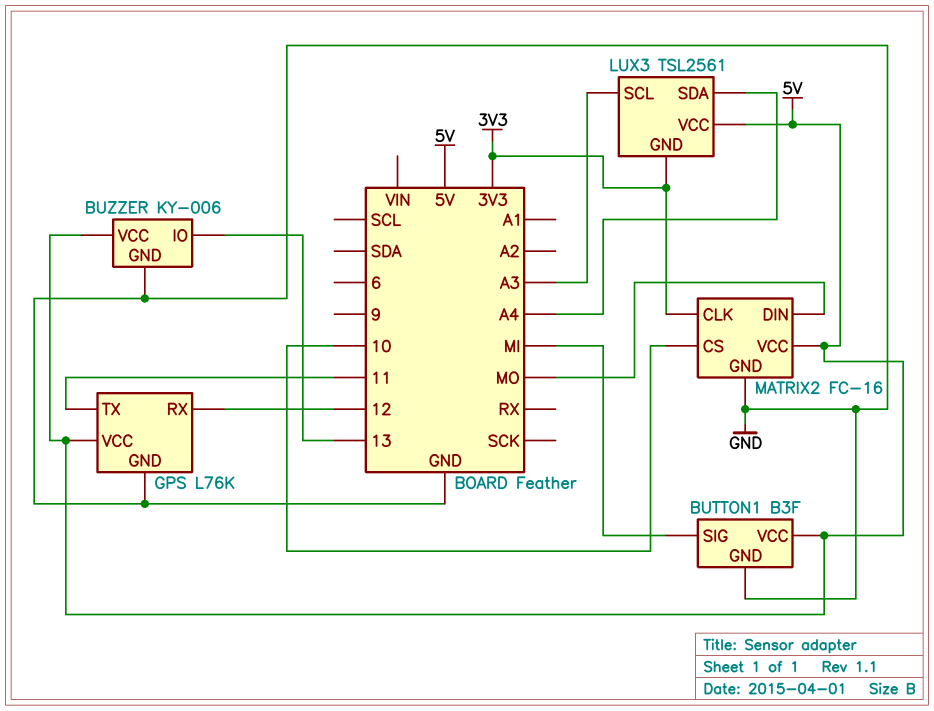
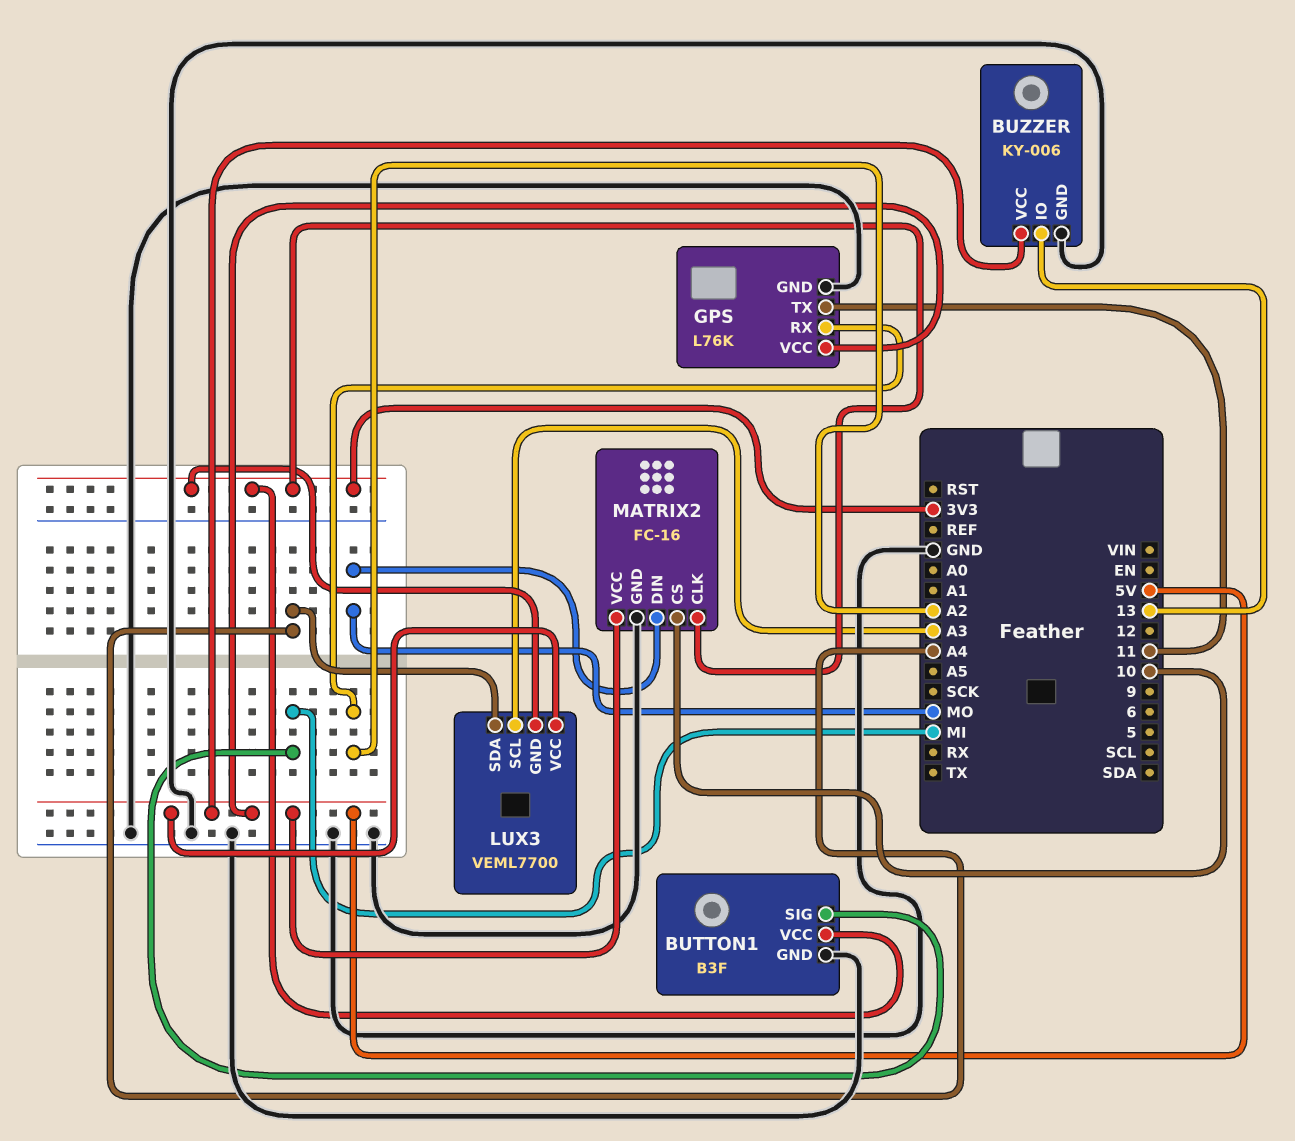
BUTTON1 pin VCC: 5V -> 3V3
GPS pin RX: 12 -> A2
LUX3: TSL2561 -> VEML7700

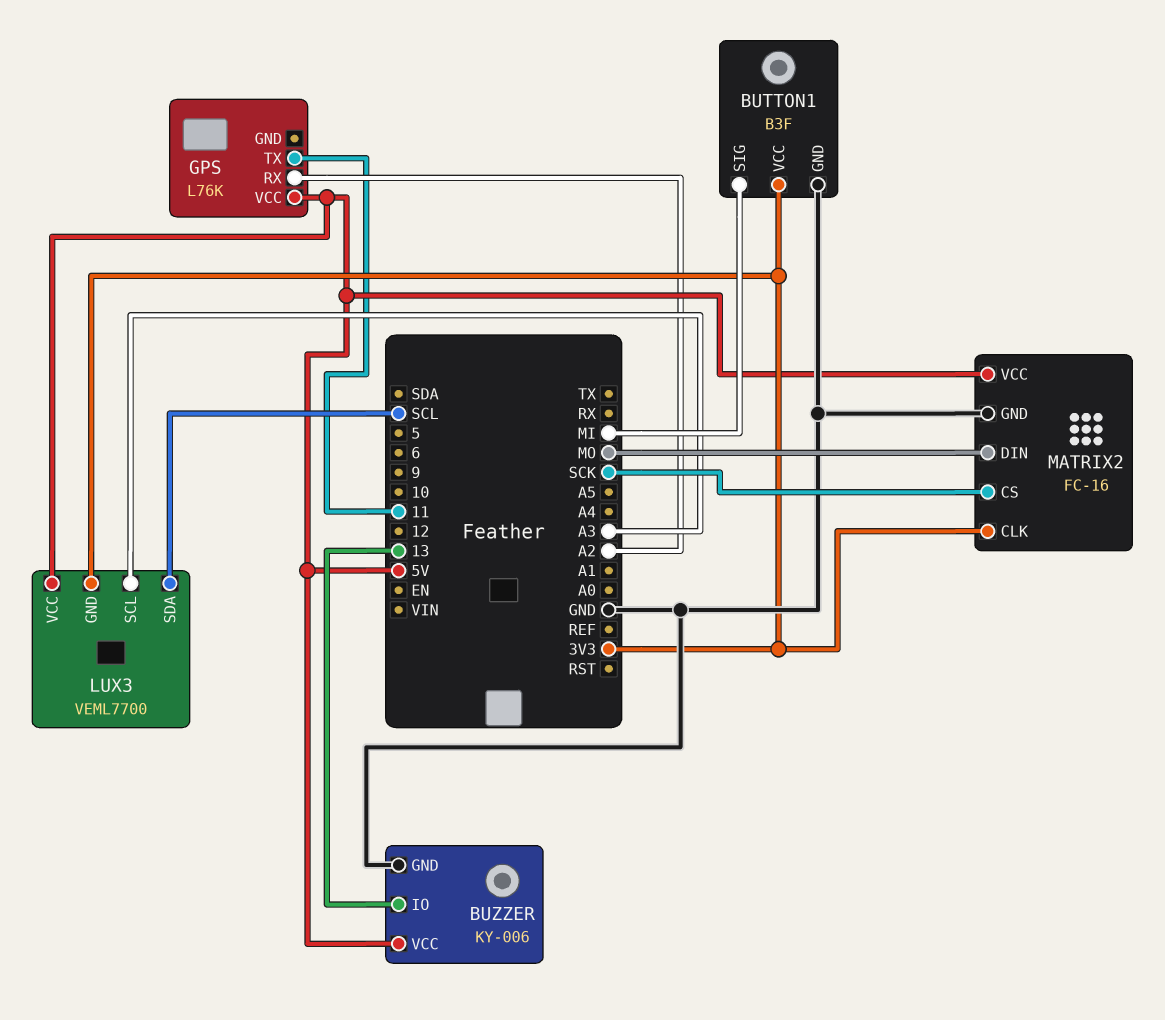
GPS pin GND: GND -> none
LUX3 pin SDA: A4 -> SCL
MATRIX2 pin CS: 10 -> SCK

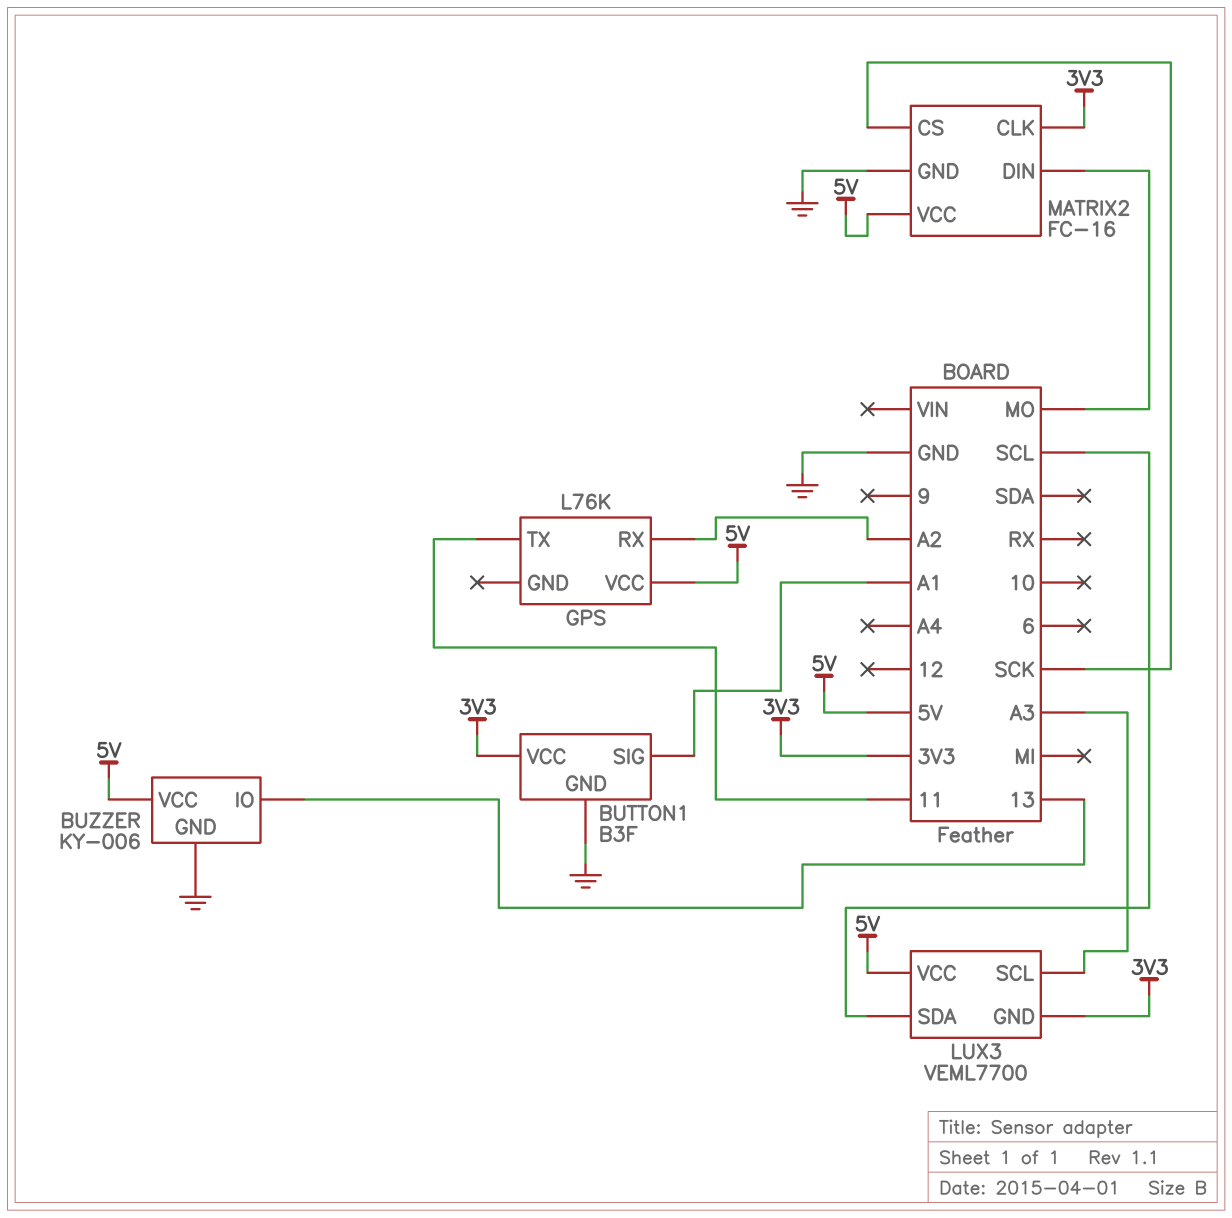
BUTTON1 pin SIG: MI -> A1

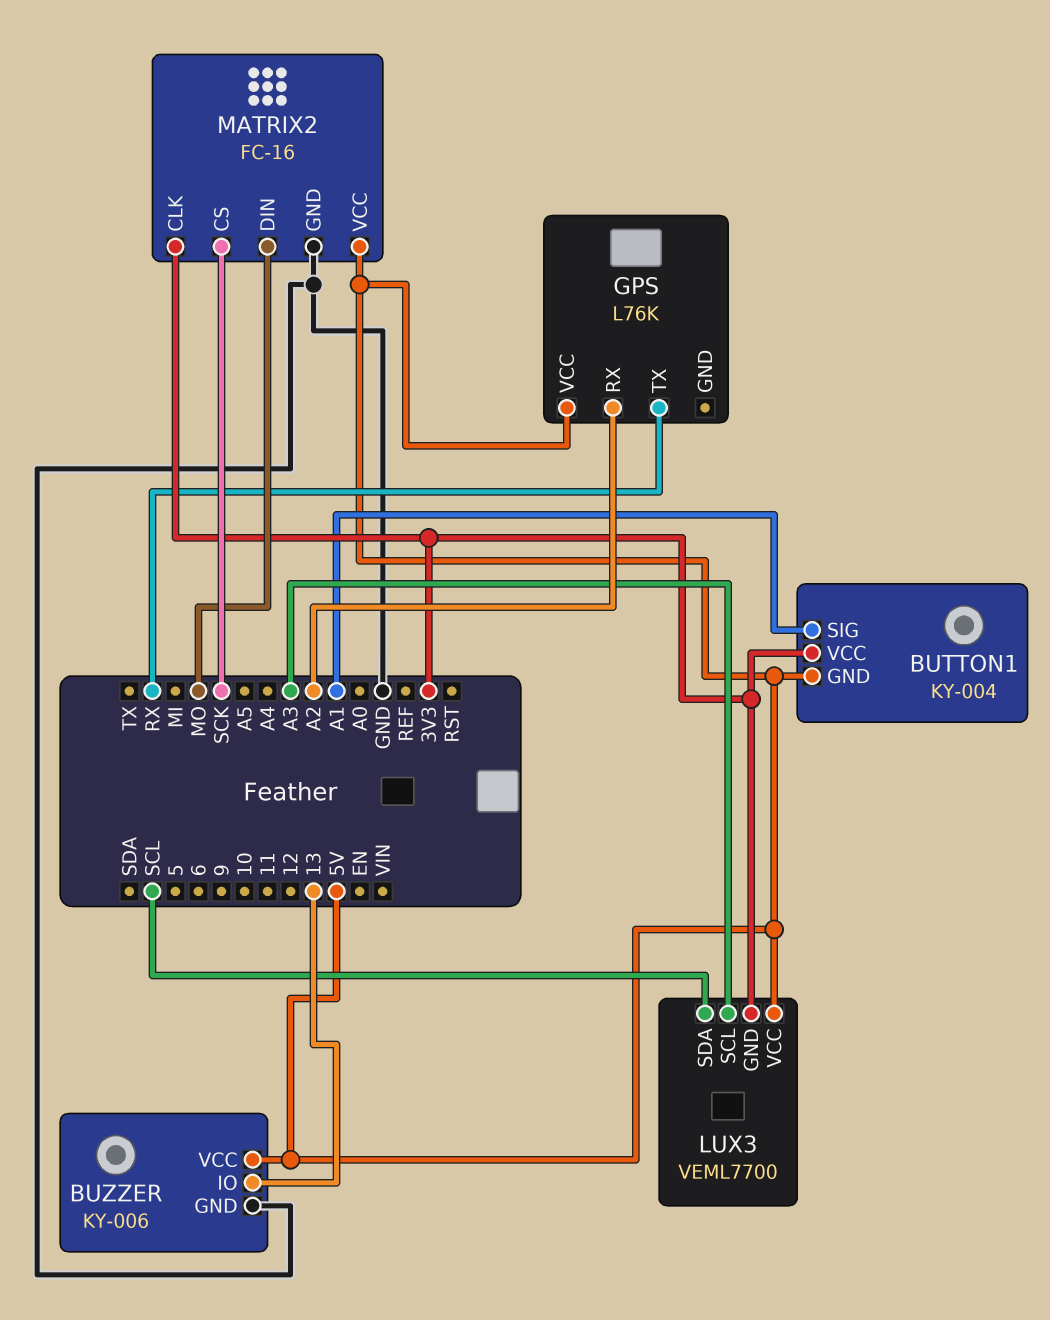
BUTTON1: B3F -> KY-004
BUTTON1 pin GND: GND -> 5V
GPS pin TX: 11 -> RX

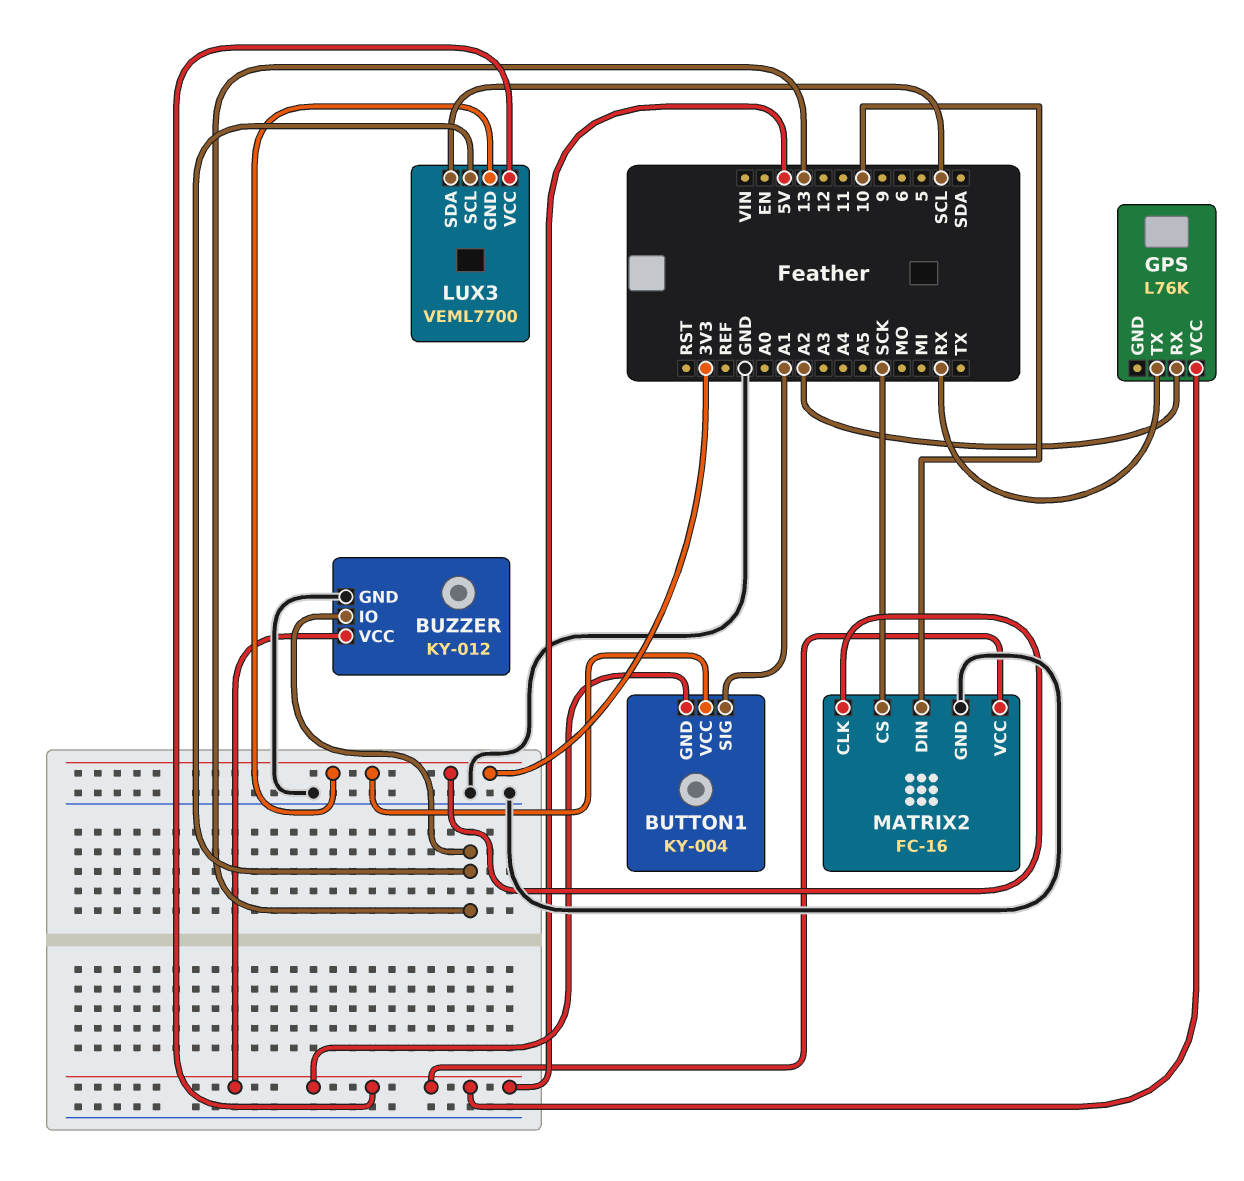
BUZZER: KY-006 -> KY-012
LUX3 pin SCL: A3 -> 13
MATRIX2 pin DIN: MO -> 10

